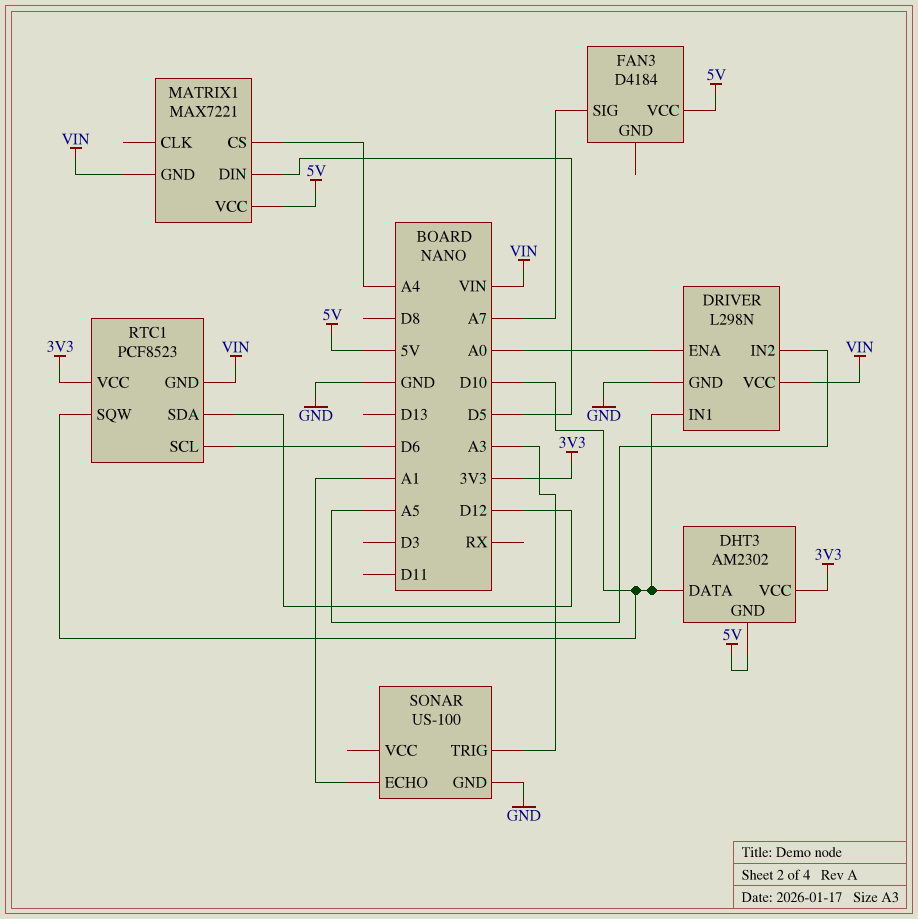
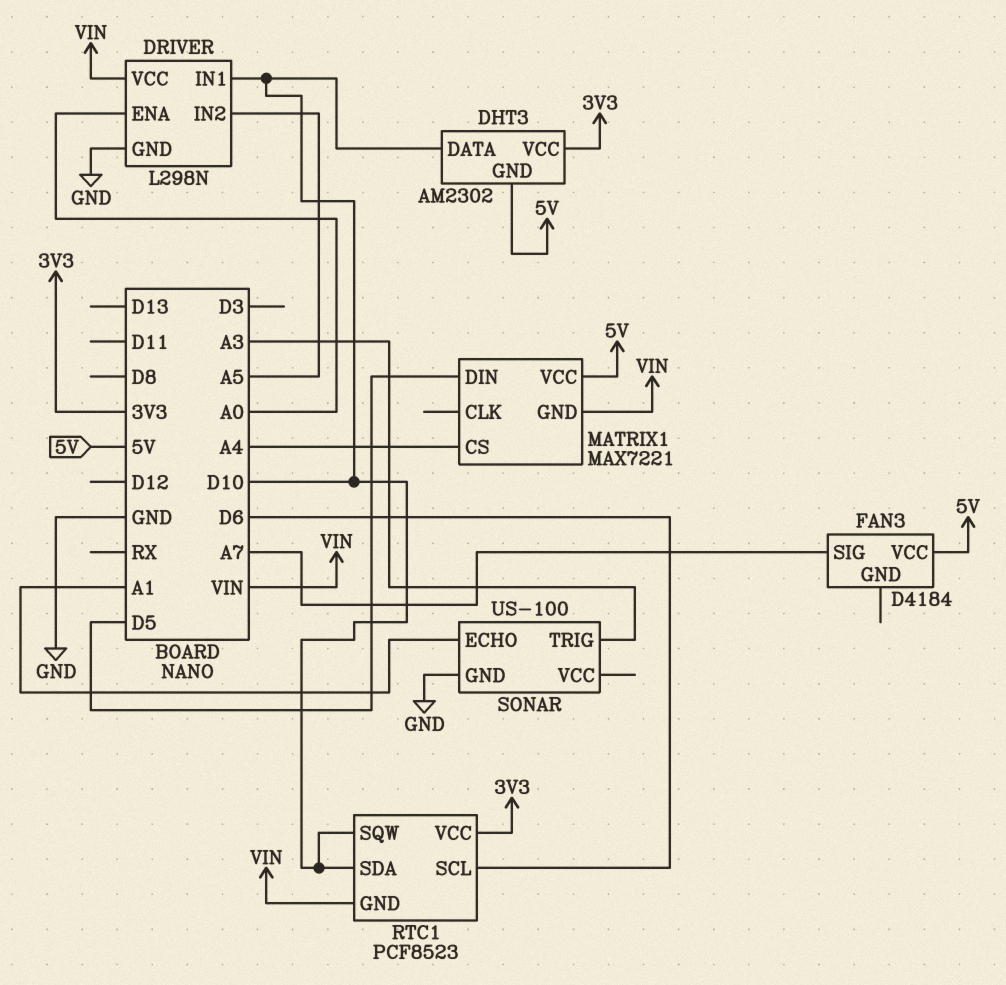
RTC1 pin SDA: D12 -> D10

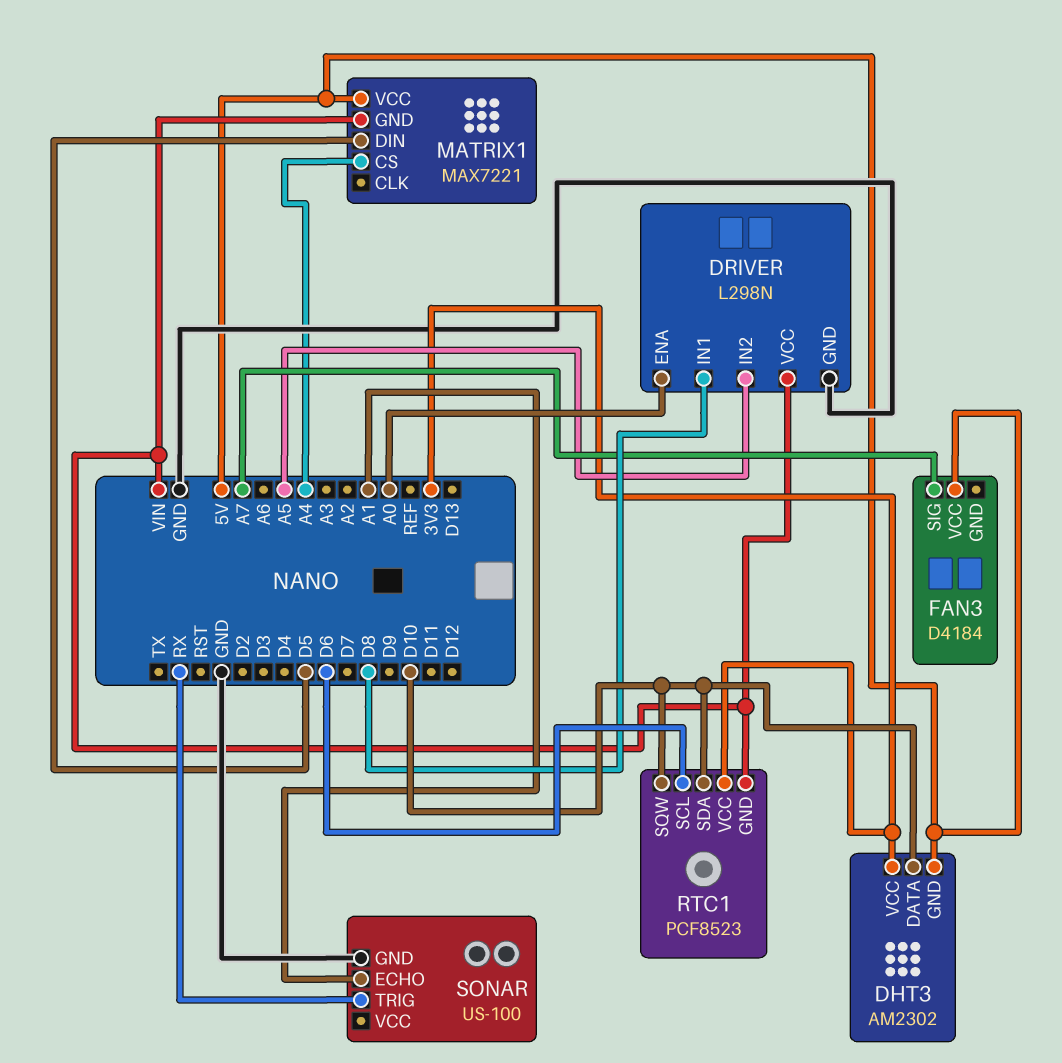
DRIVER pin IN1: D10 -> D8
SONAR pin TRIG: A3 -> RX

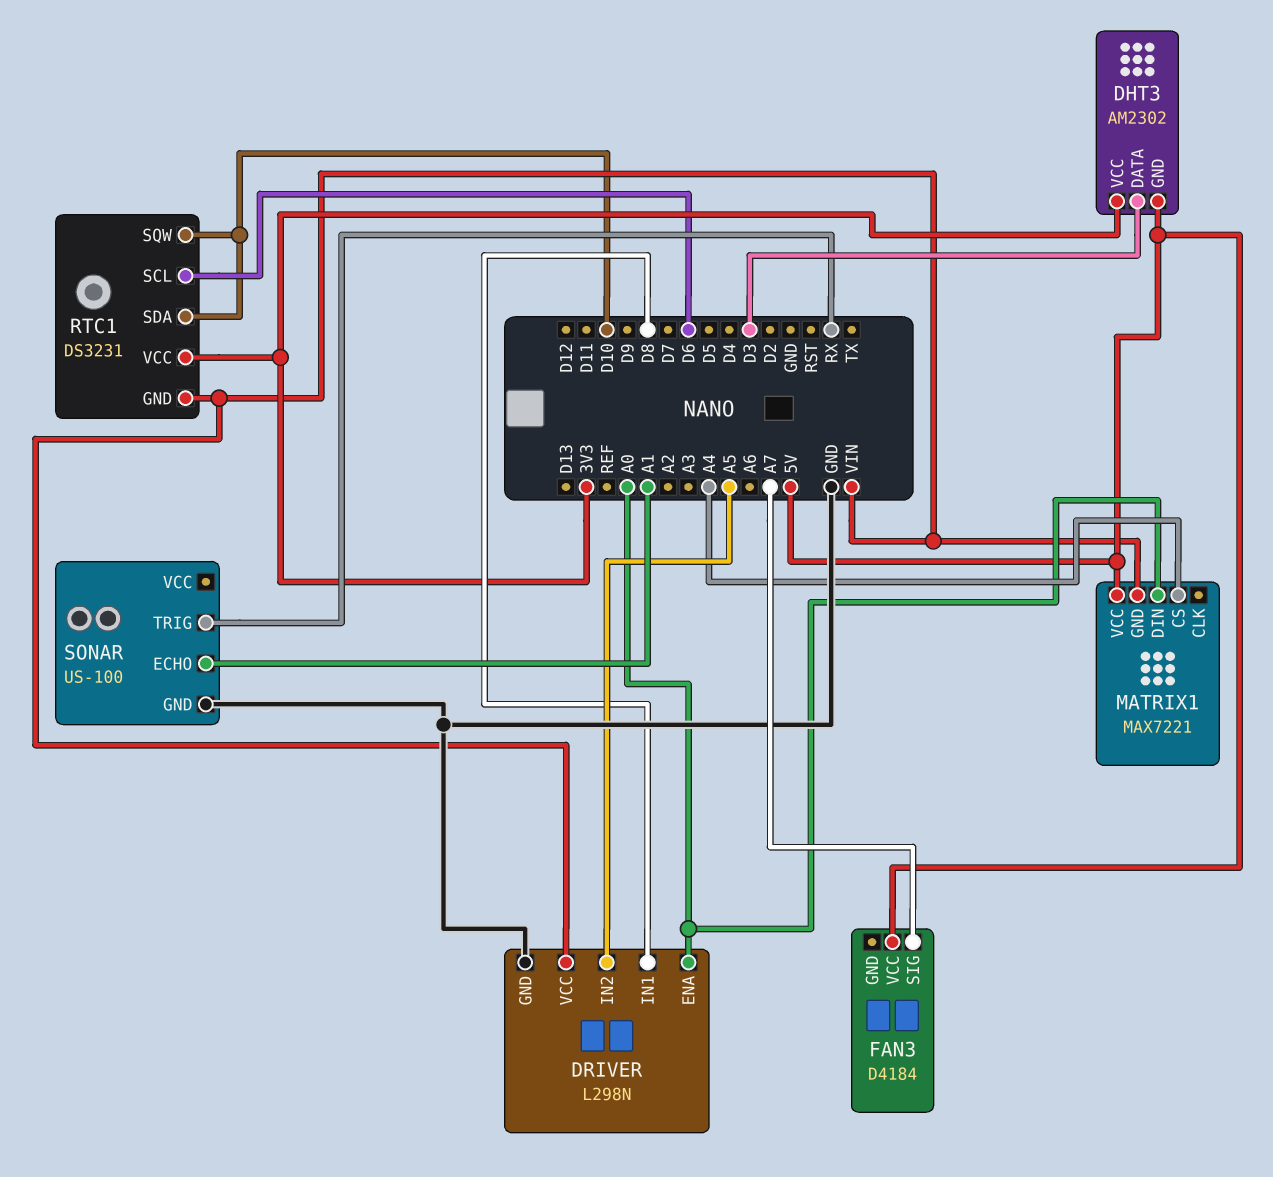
DHT3 pin DATA: D10 -> D3
MATRIX1 pin DIN: D5 -> A0
RTC1: PCF8523 -> DS3231

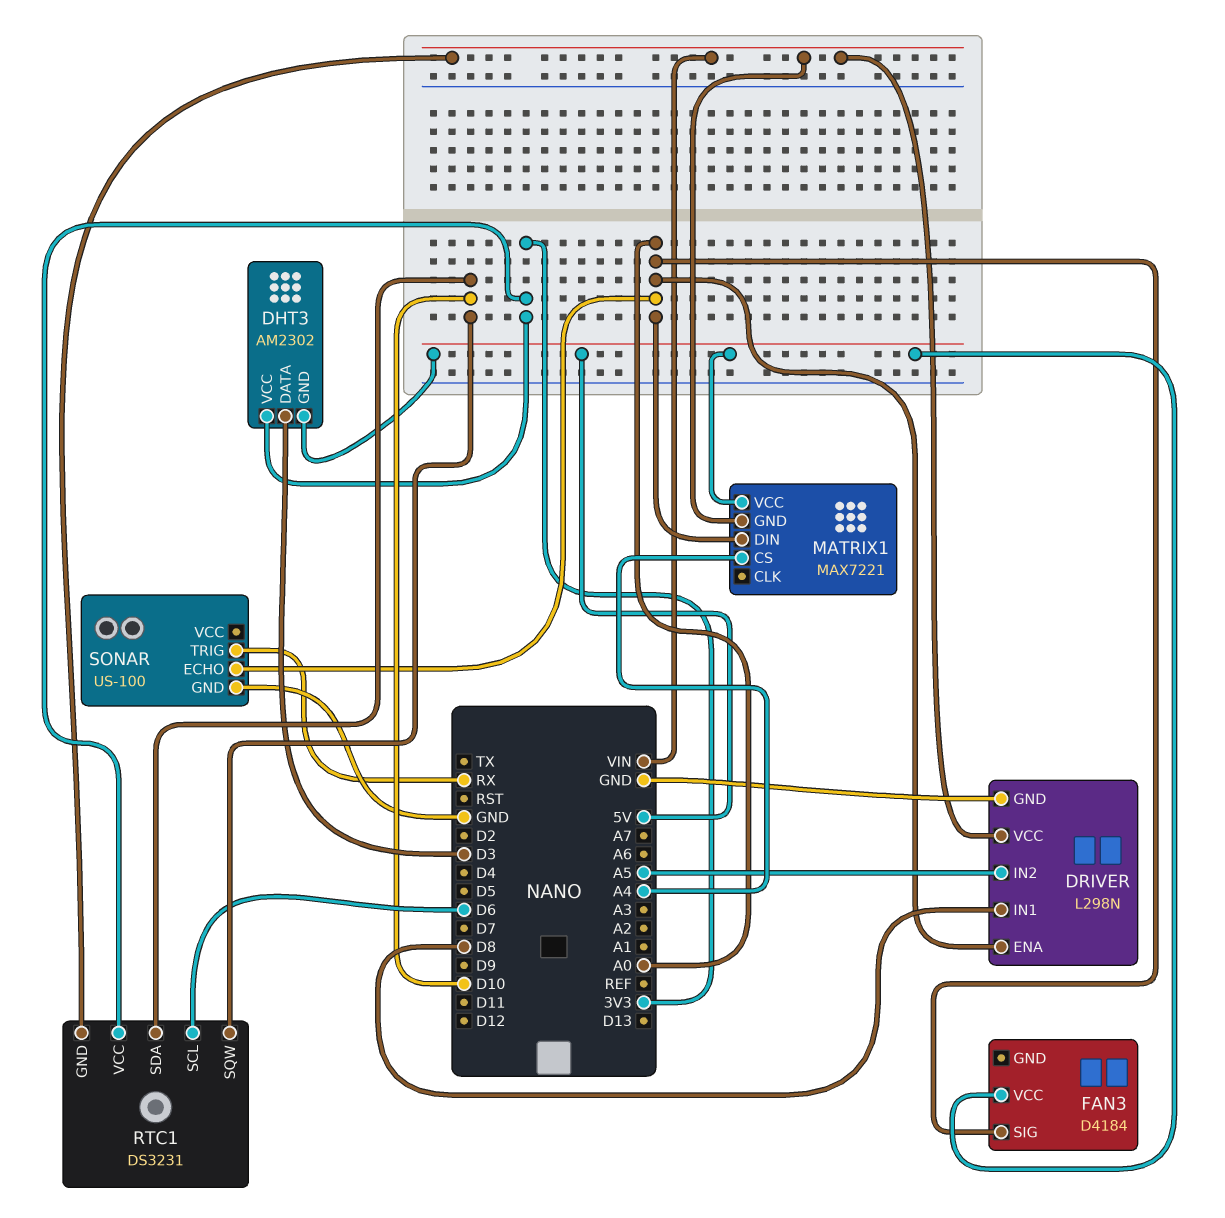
FAN3 pin SIG: A7 -> A0
SONAR pin ECHO: A1 -> A0

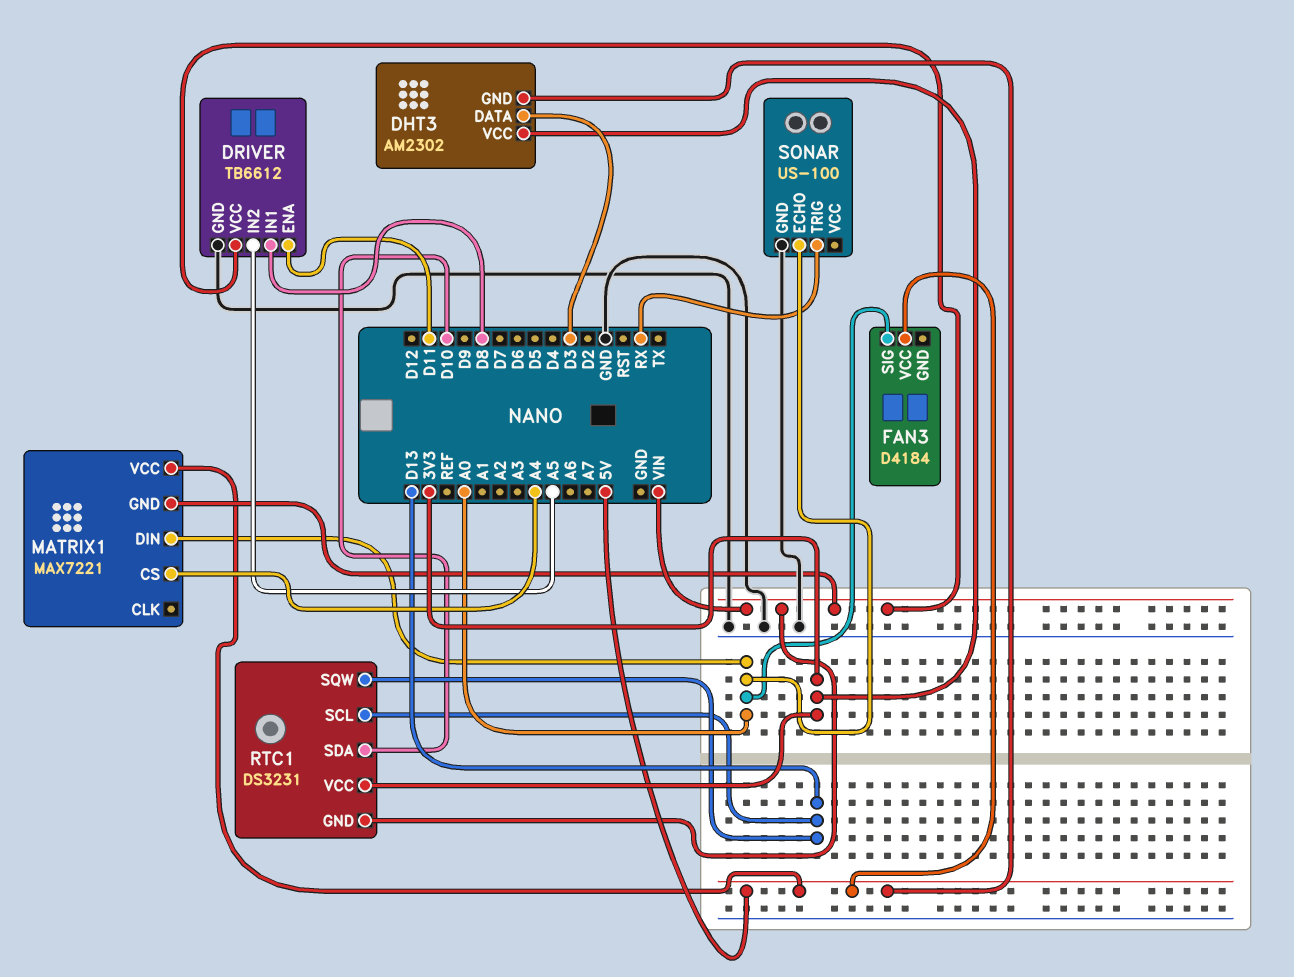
DRIVER: L298N -> TB6612
DRIVER pin ENA: A0 -> D11
RTC1 pin SCL: D6 -> D13
RTC1 pin SQW: D10 -> D13

